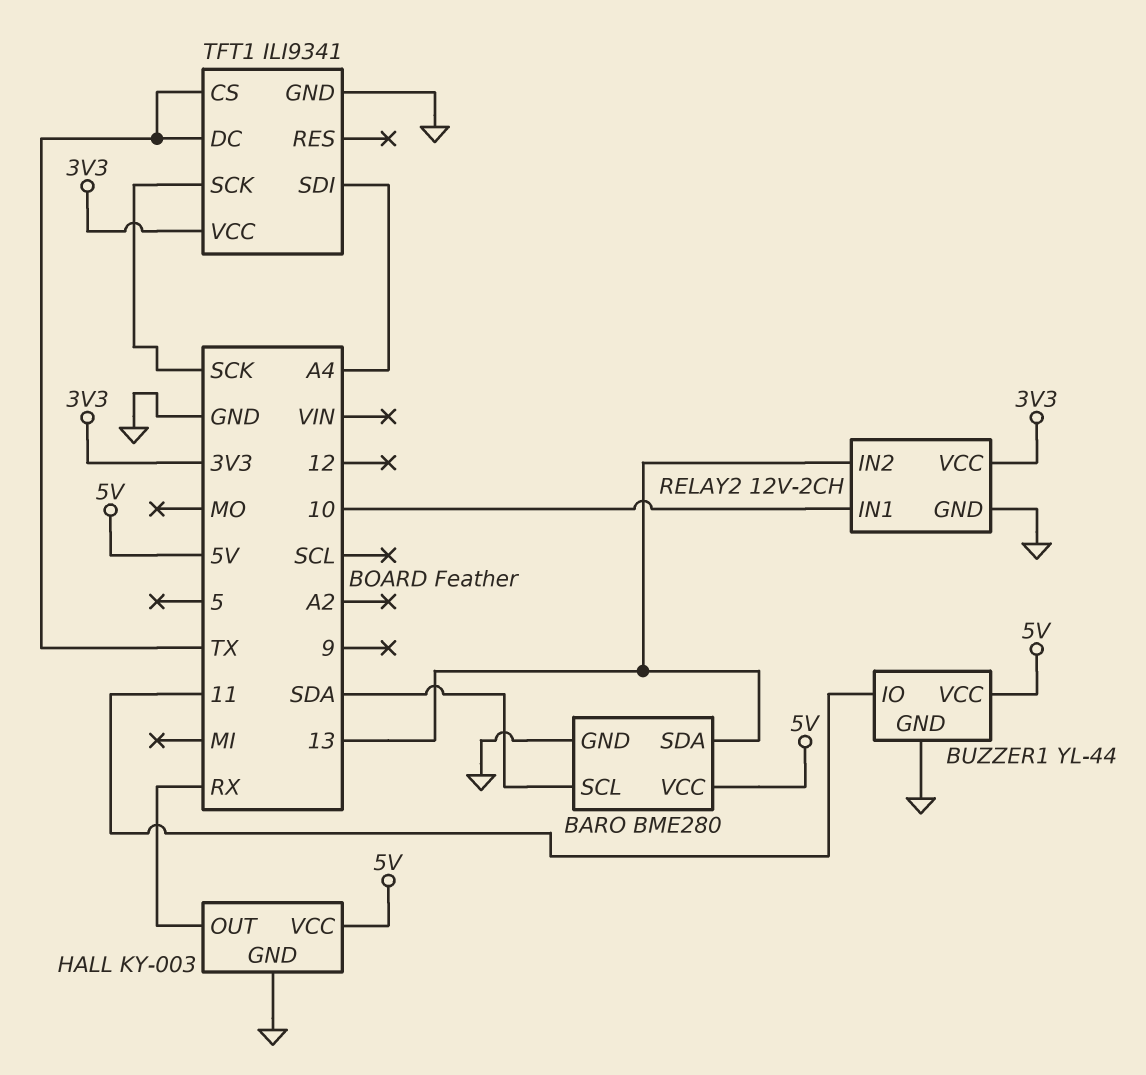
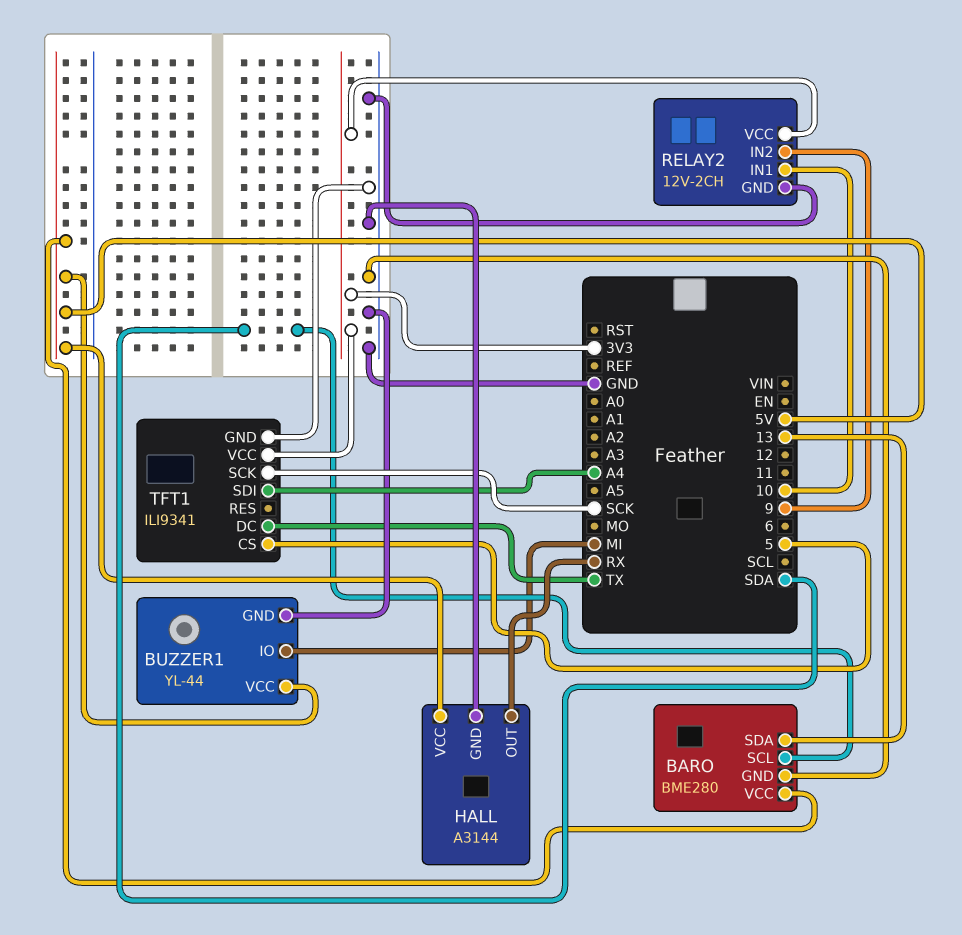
BUZZER1 pin IO: 11 -> MI
HALL: KY-003 -> A3144
RELAY2 pin IN2: 13 -> 9
TFT1 pin CS: TX -> 5

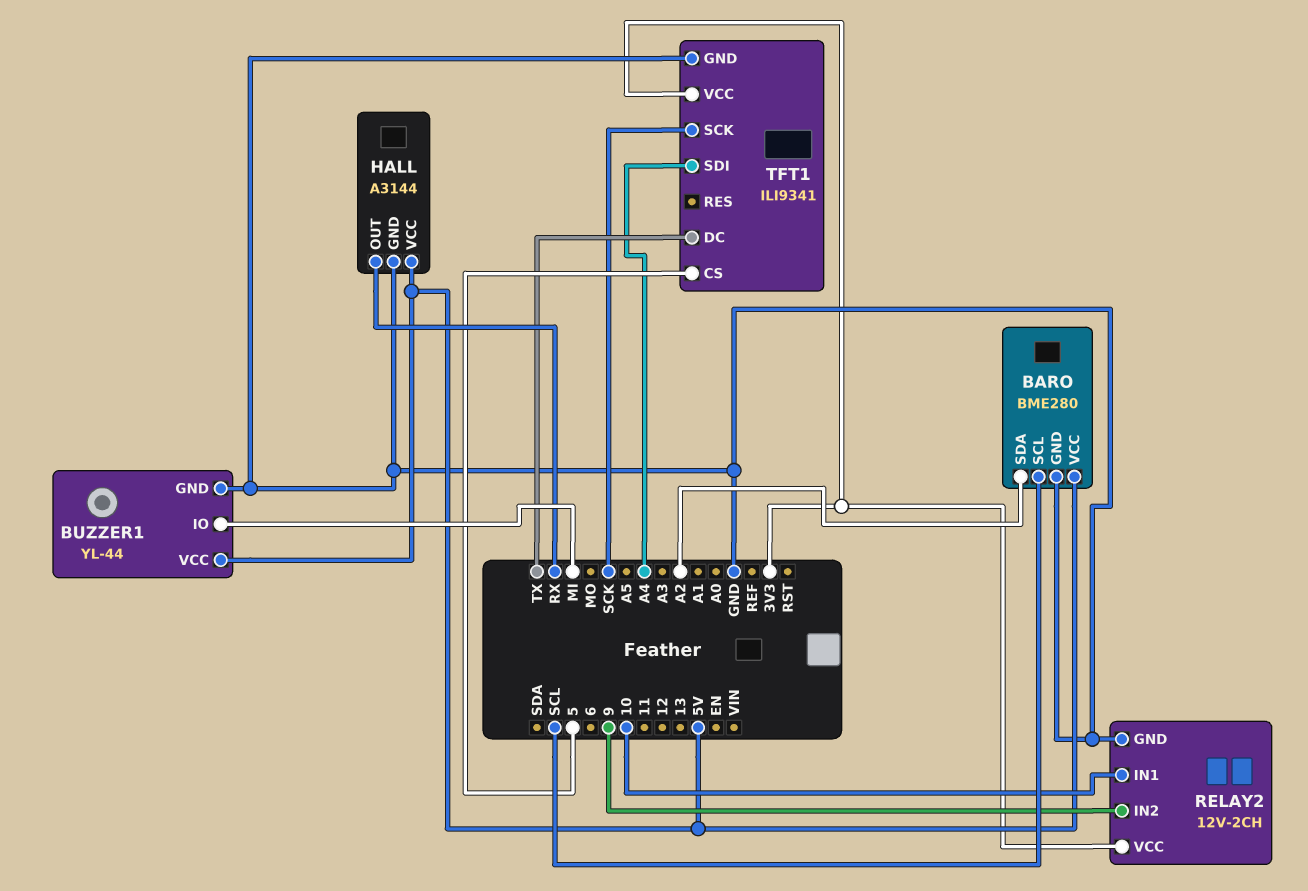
BARO pin SCL: SDA -> SCL
BARO pin SDA: 13 -> A2

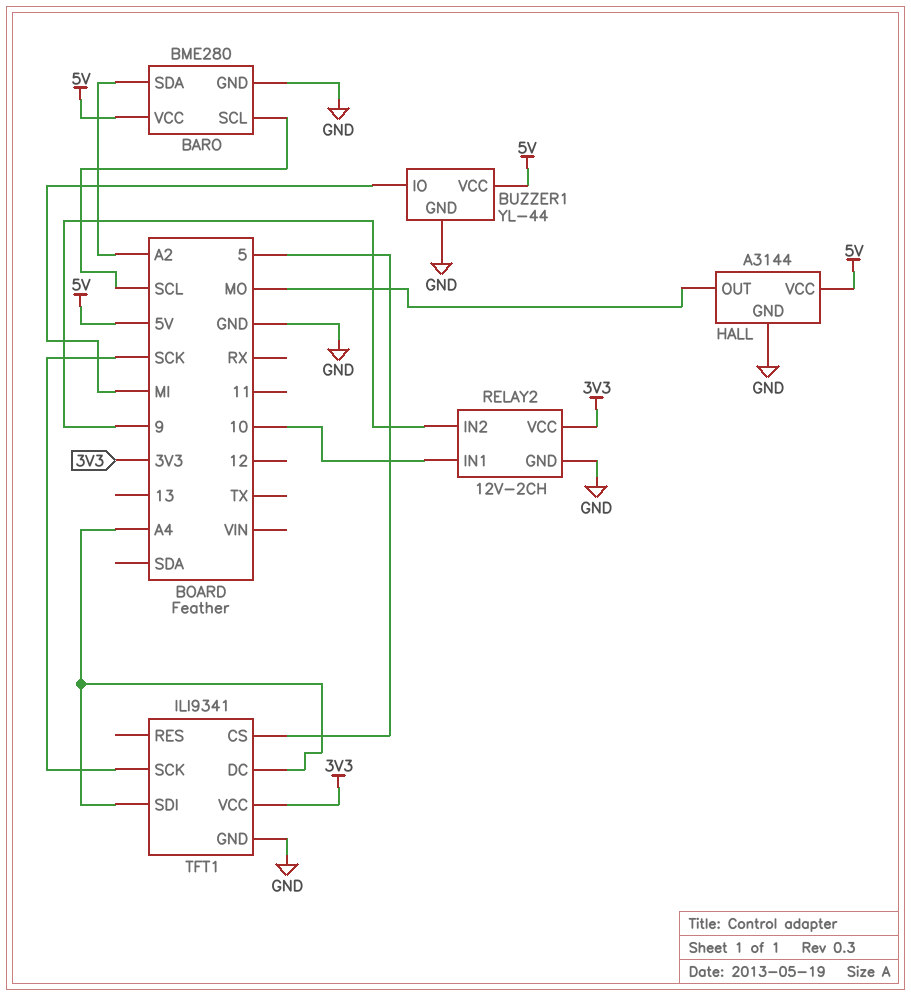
HALL pin OUT: RX -> MO
TFT1 pin DC: TX -> A4

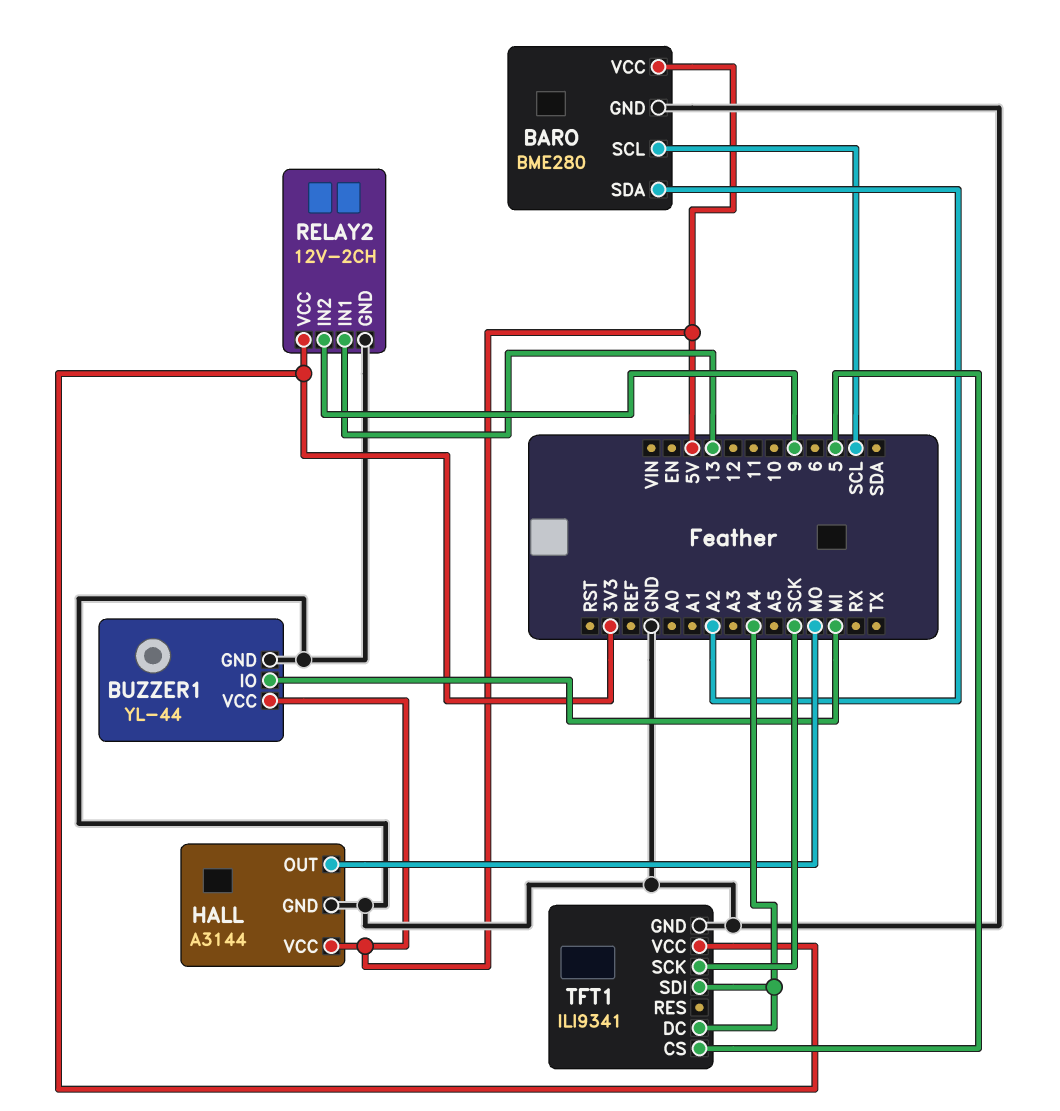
RELAY2 pin IN1: 10 -> 13

